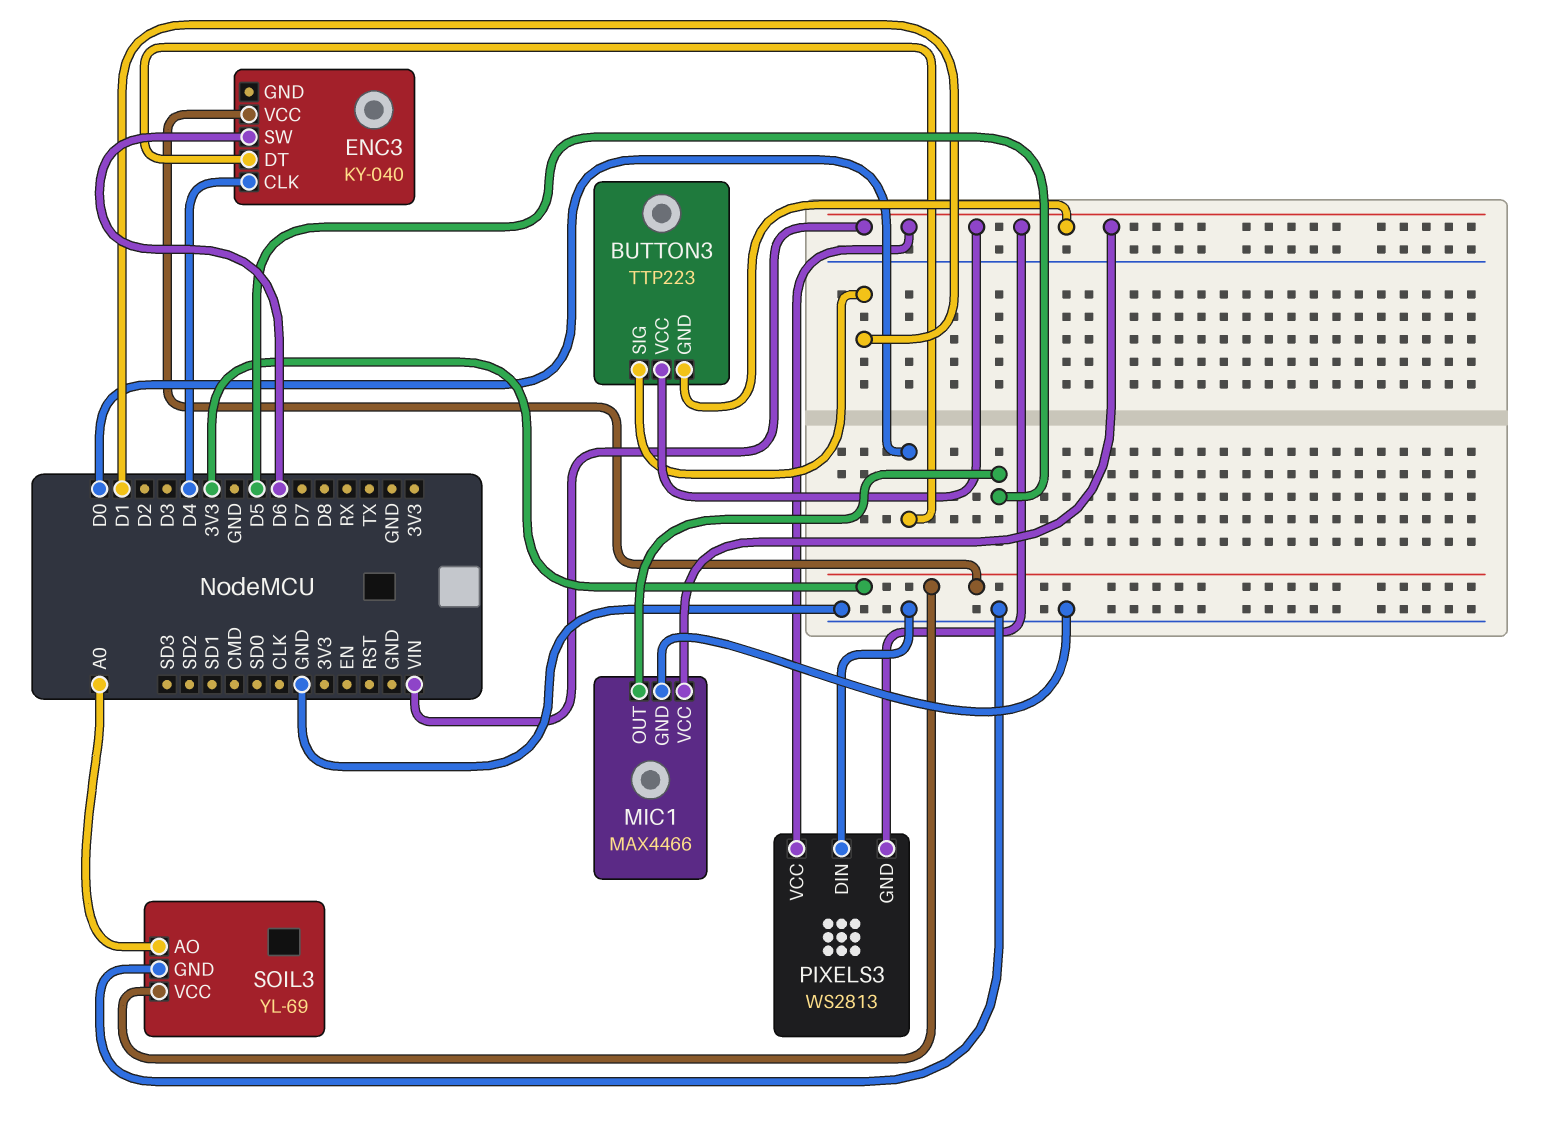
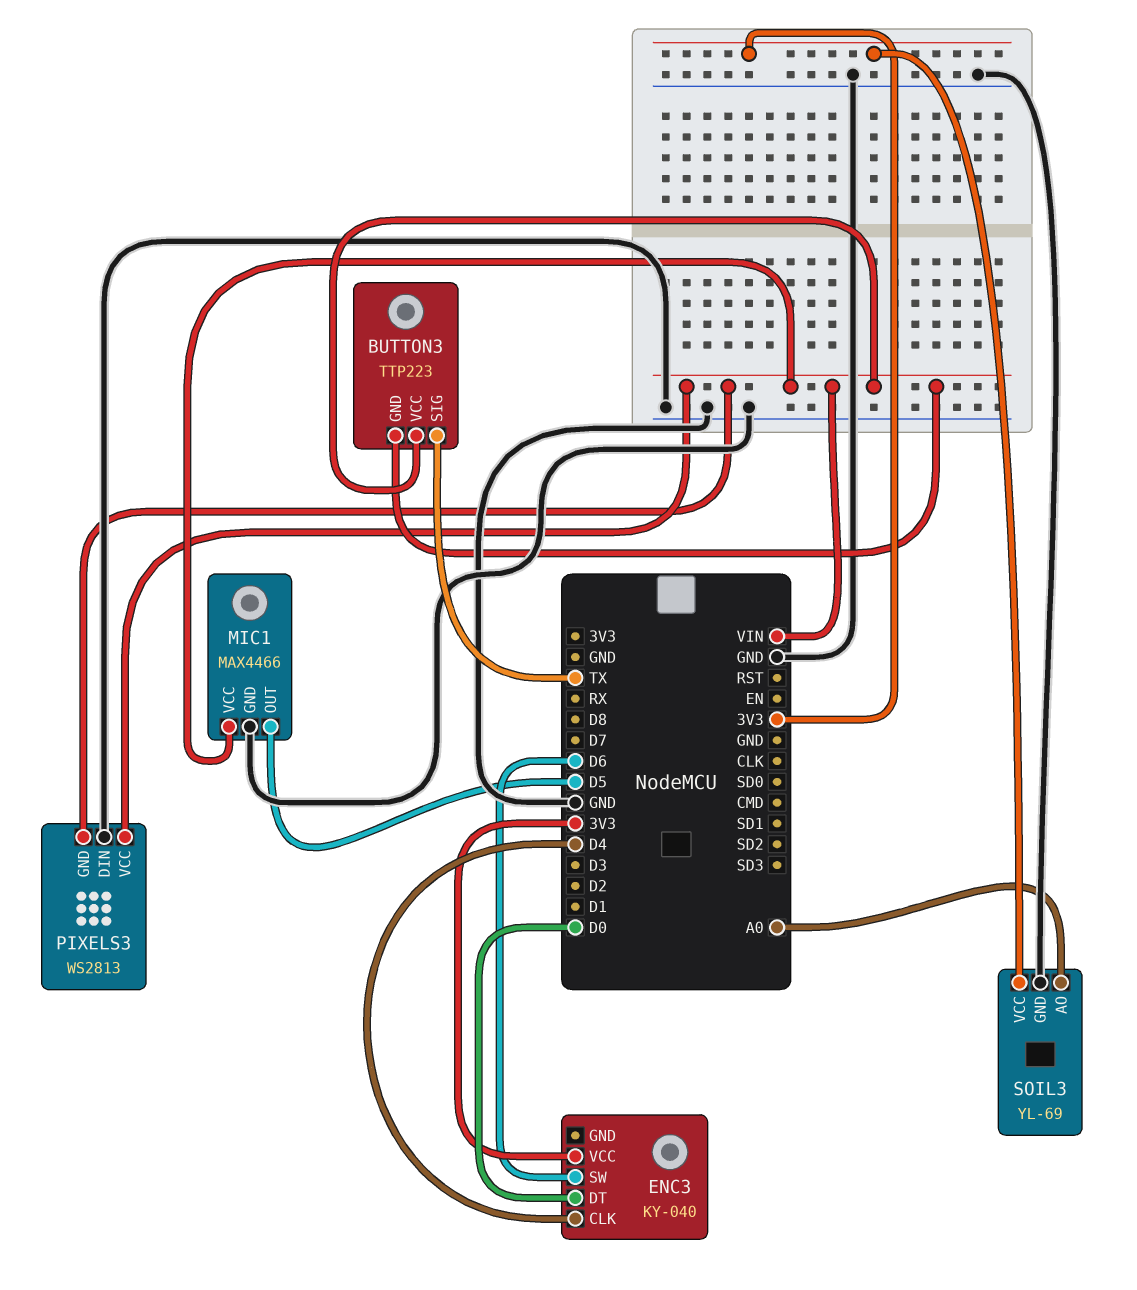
BUTTON3 pin SIG: D1 -> TX

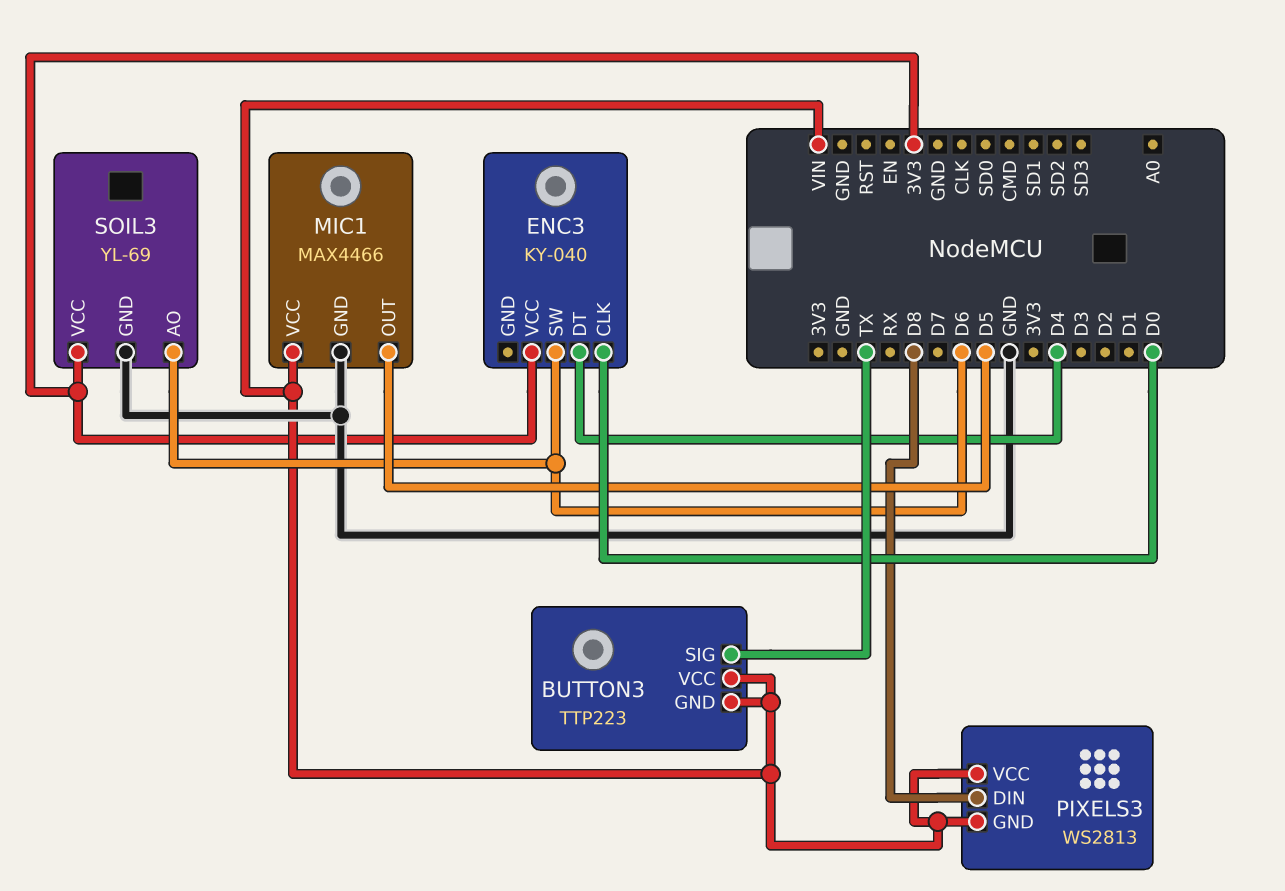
ENC3 pin CLK: D4 -> D0
ENC3 pin DT: D0 -> D4
PIXELS3 pin DIN: GND -> D8
SOIL3 pin AO: A0 -> D6

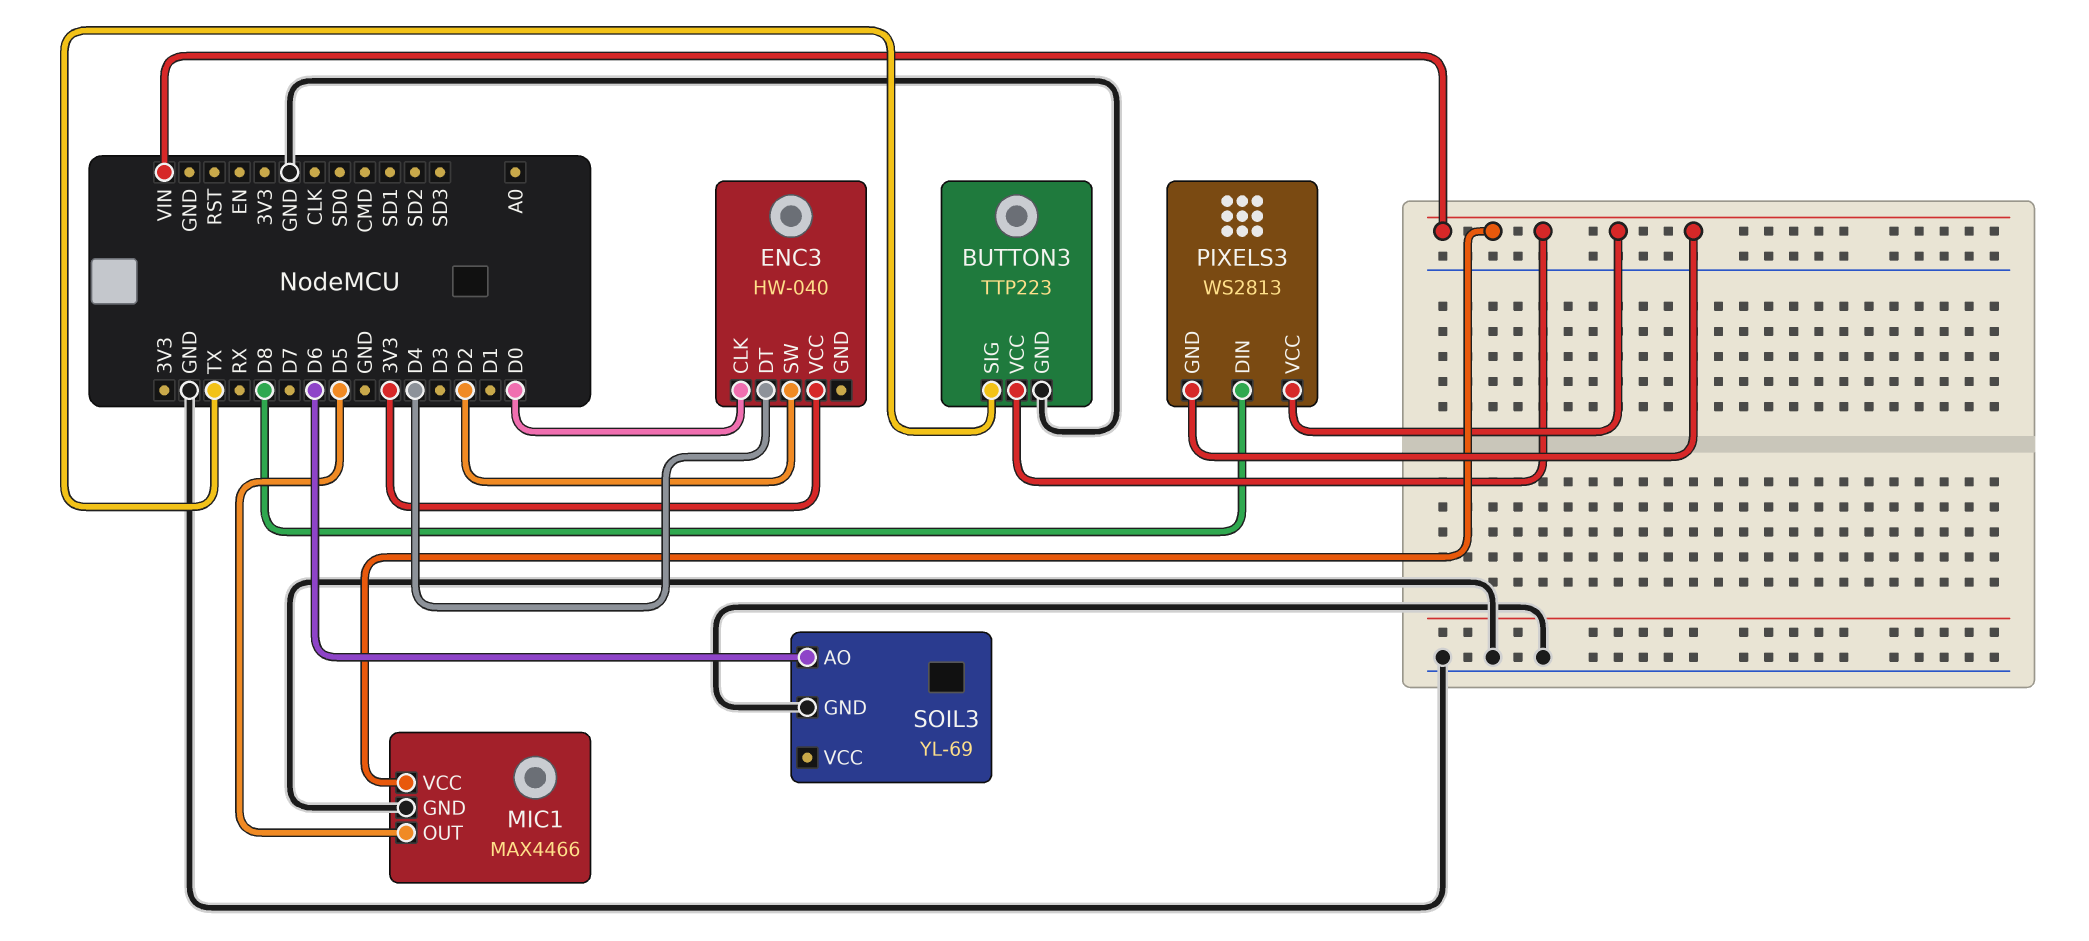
BUTTON3 pin GND: VIN -> GND
ENC3: KY-040 -> HW-040
ENC3 pin SW: D6 -> D2
SOIL3 pin VCC: 3V3 -> none

